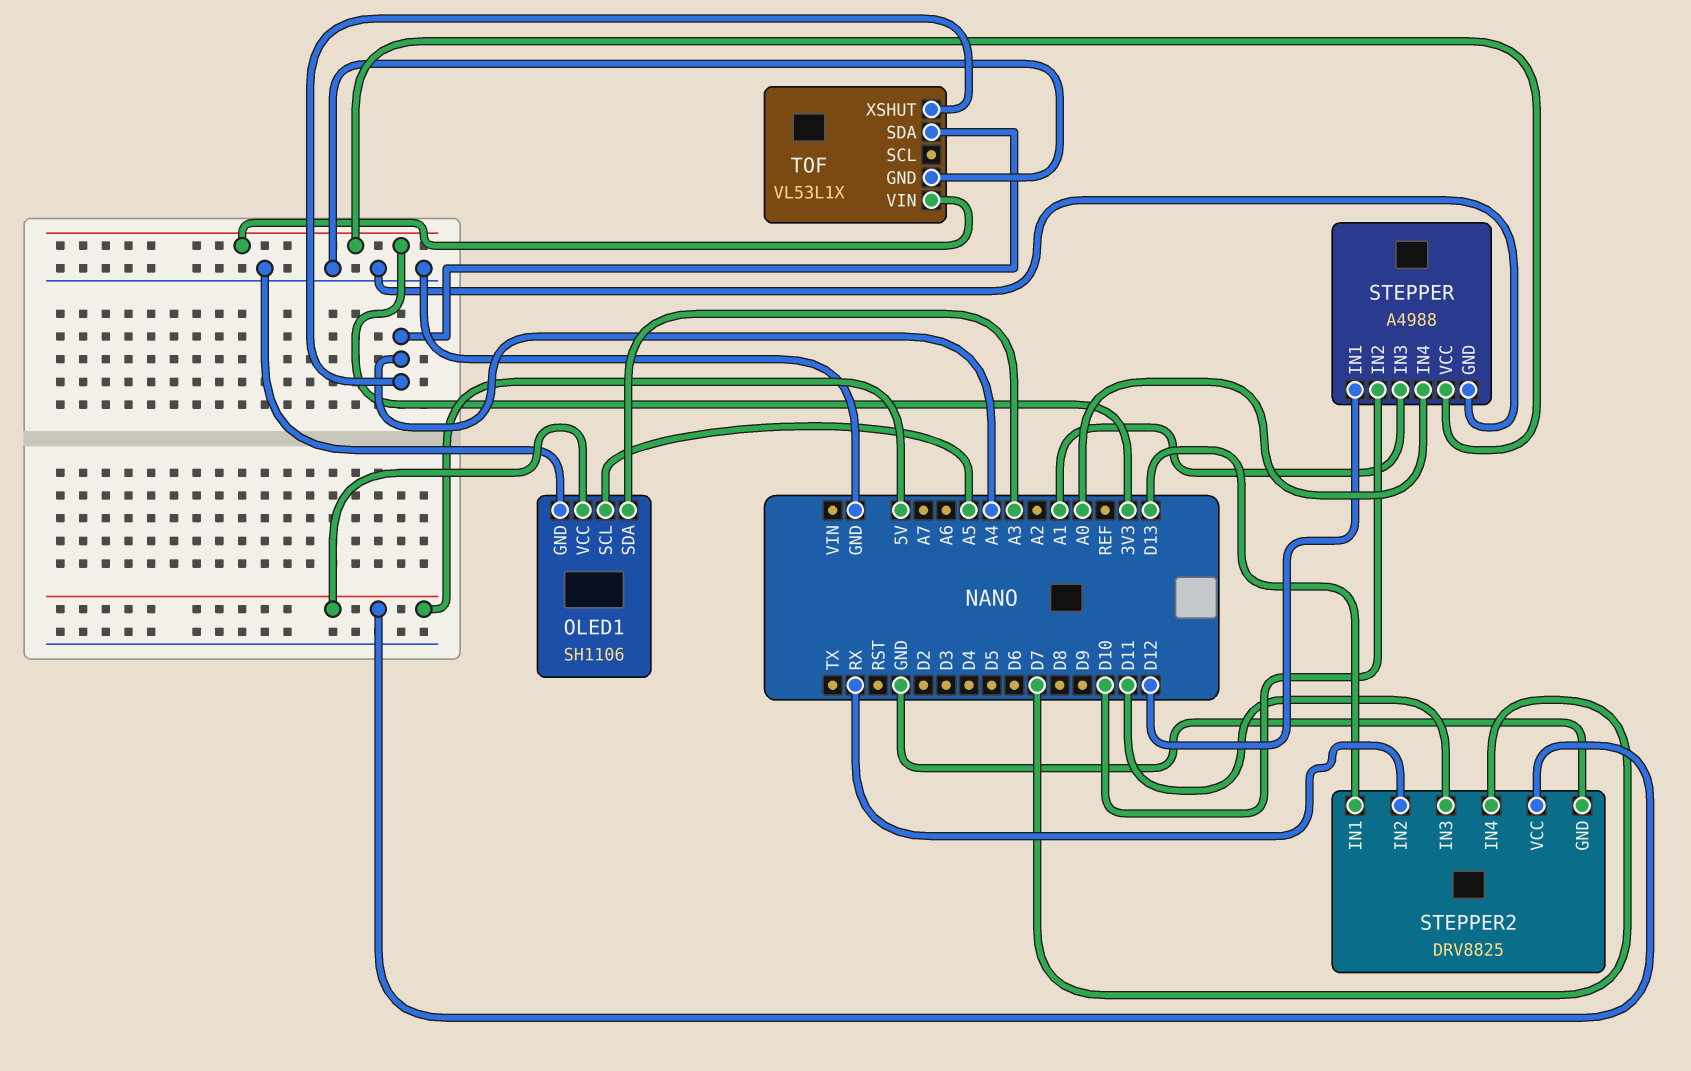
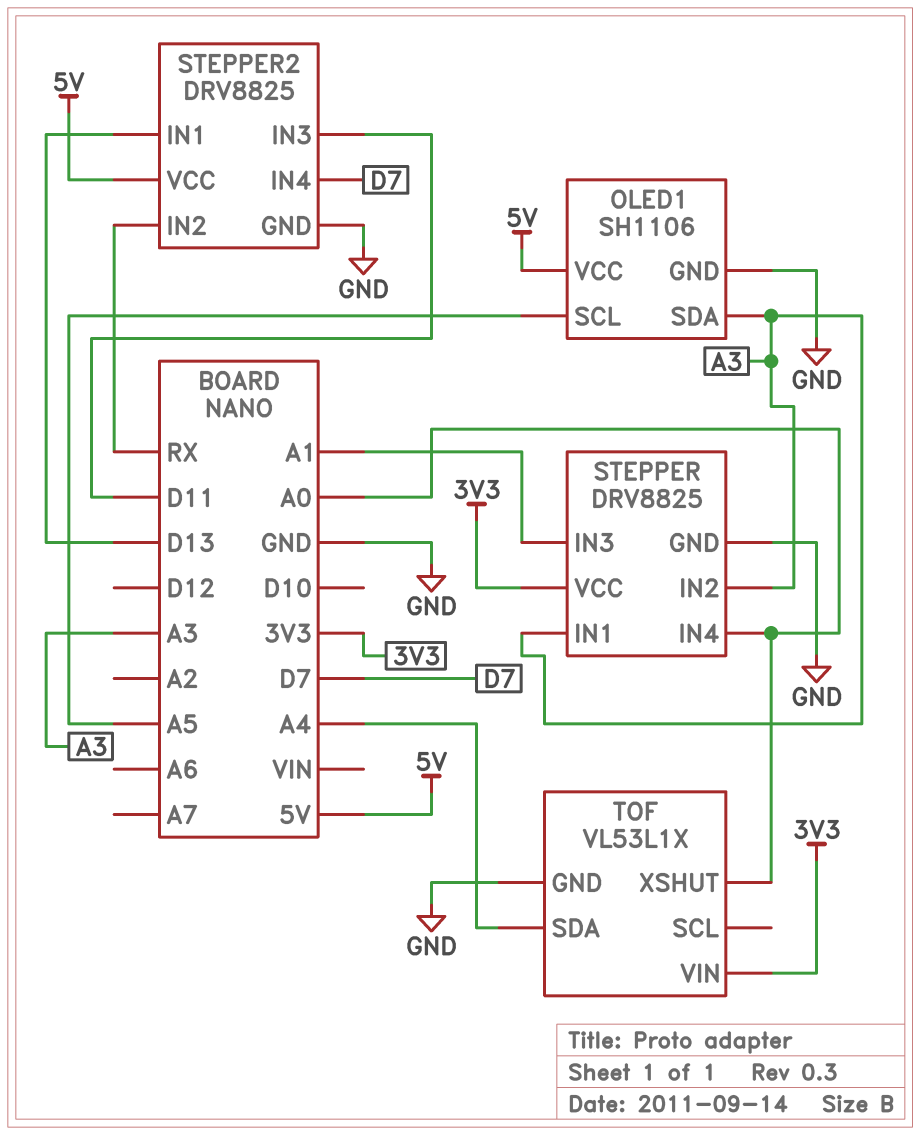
STEPPER: A4988 -> DRV8825
STEPPER pin IN1: D12 -> A3
STEPPER pin IN2: D10 -> A3
TOF pin XSHUT: A4 -> A0

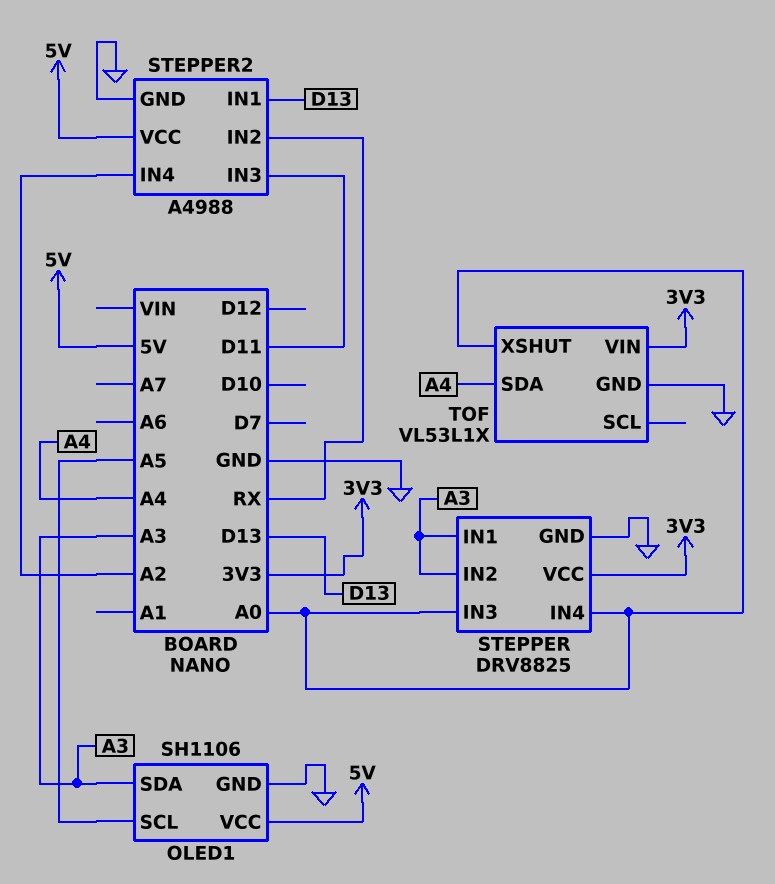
STEPPER pin IN3: A1 -> A0
STEPPER2: DRV8825 -> A4988
STEPPER2 pin IN4: D7 -> A2

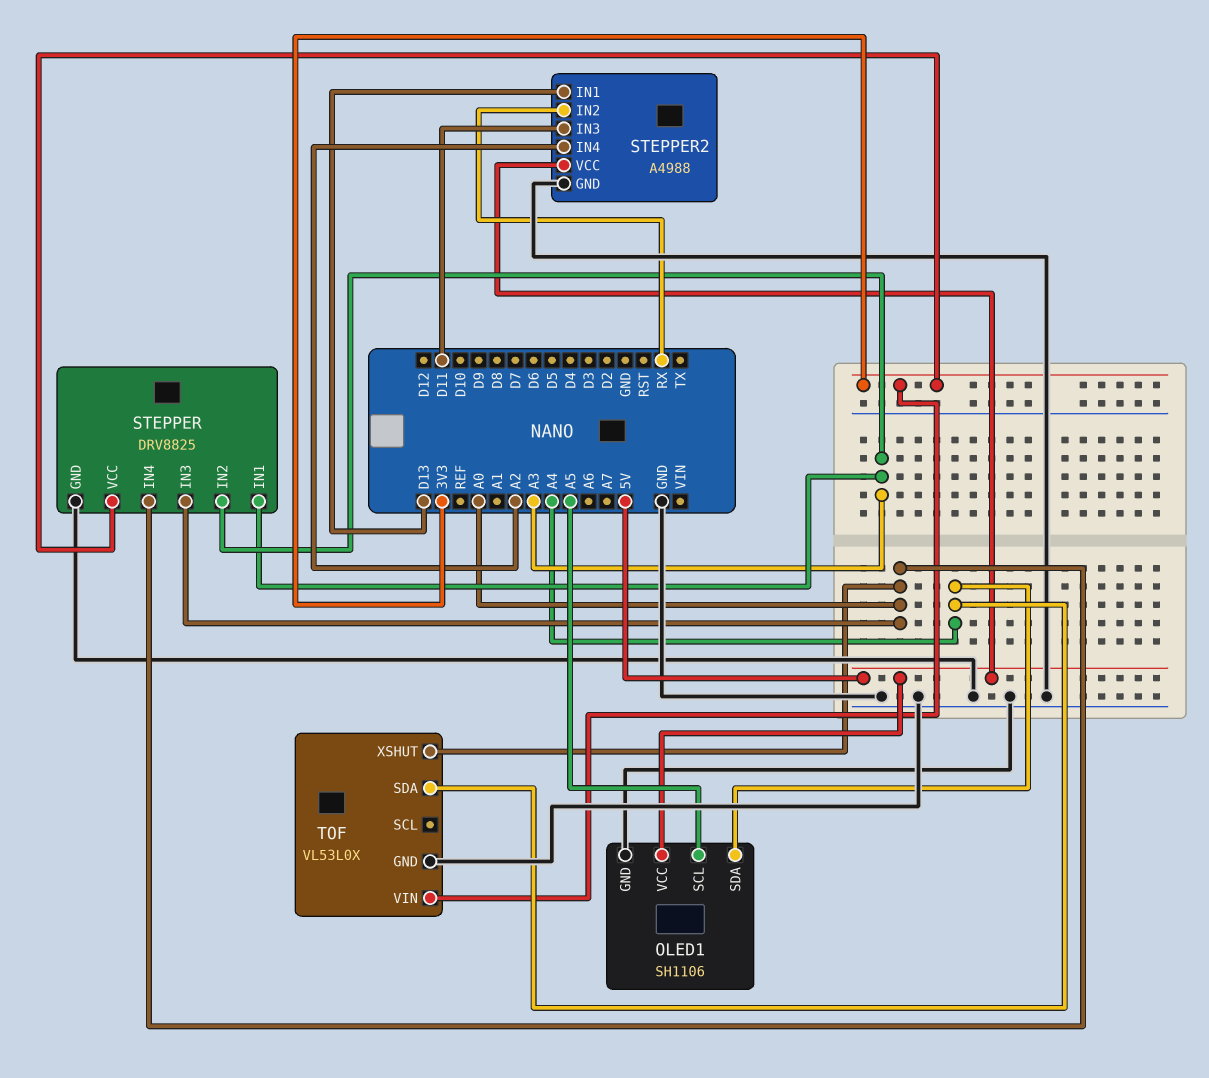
OLED1 pin SDA: A3 -> A4
TOF: VL53L1X -> VL53L0X

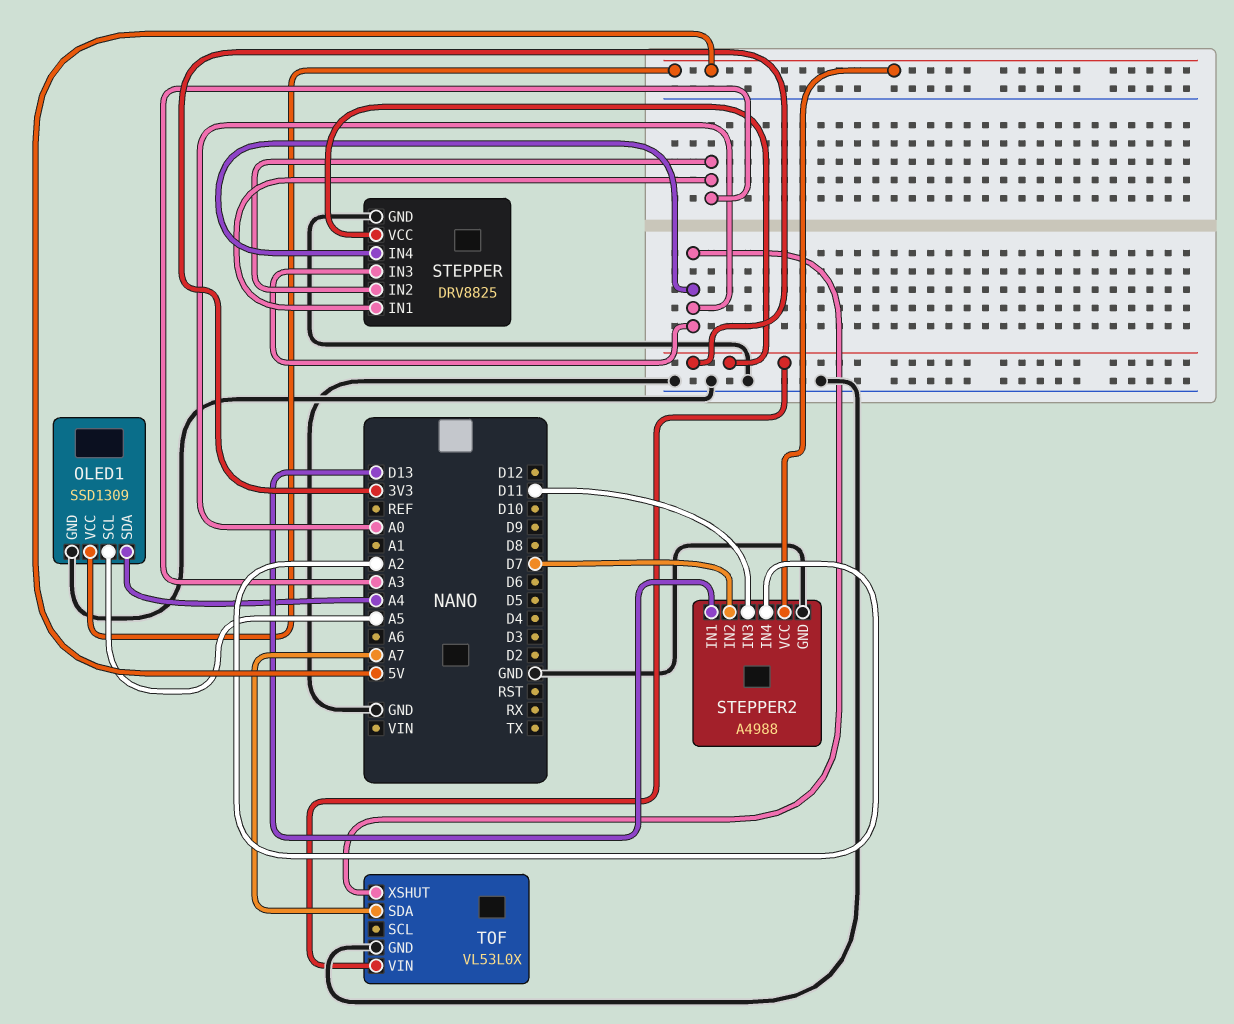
OLED1: SH1106 -> SSD1309
STEPPER2 pin IN2: RX -> D7
TOF pin SDA: A4 -> A7

